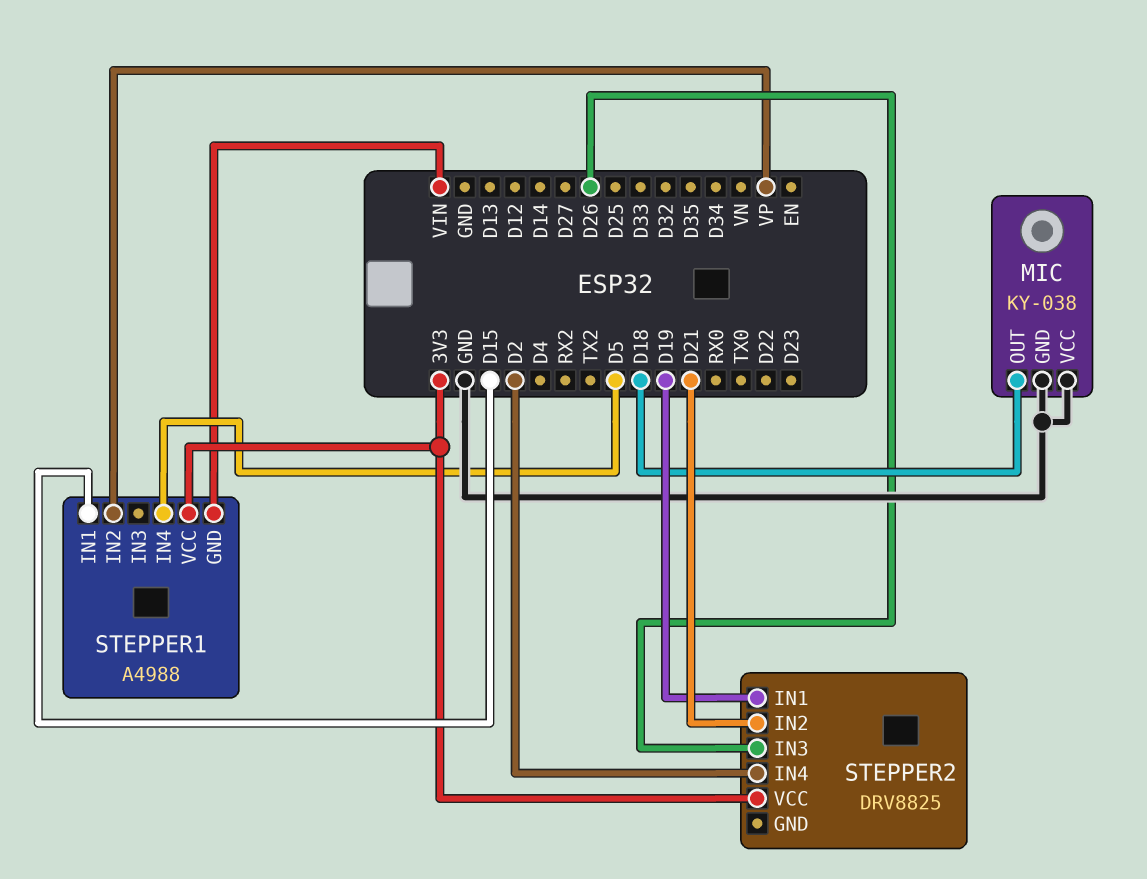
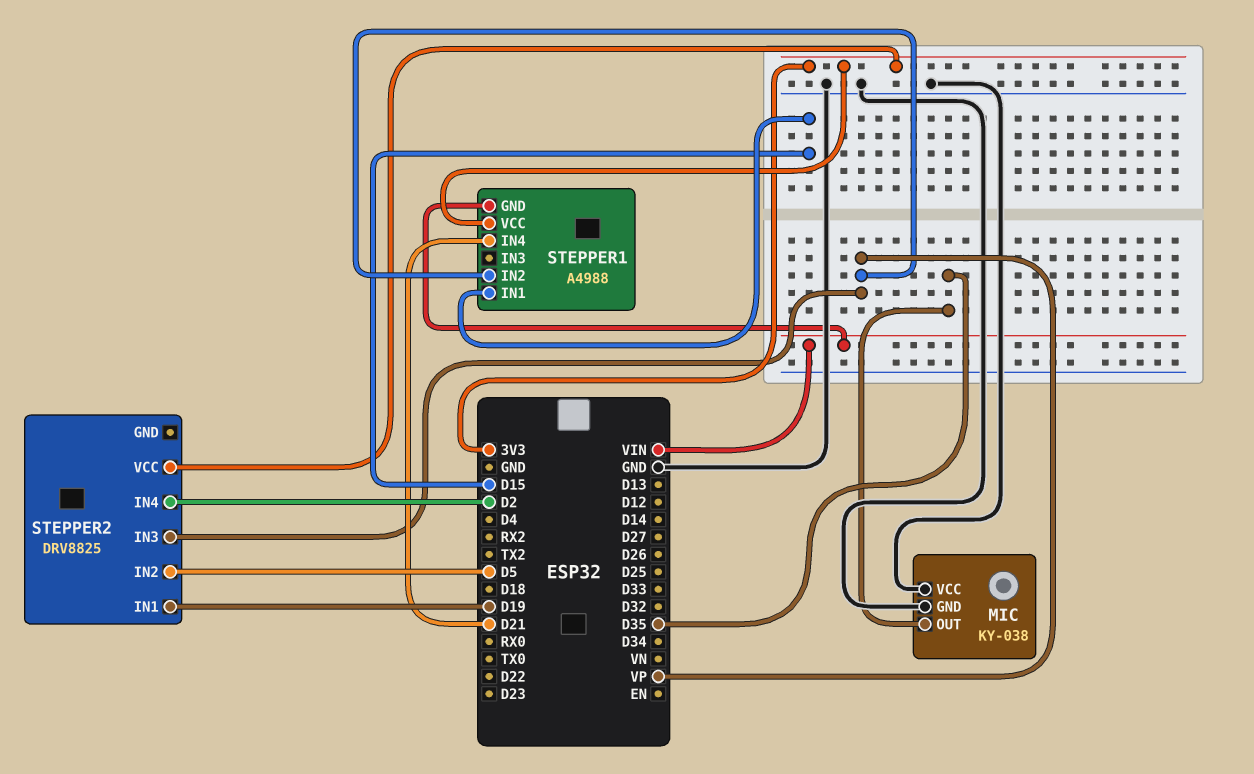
MIC pin OUT: D18 -> D35
STEPPER1 pin IN4: D5 -> D21
STEPPER2 pin IN2: D21 -> D5
STEPPER2 pin IN3: D26 -> VP

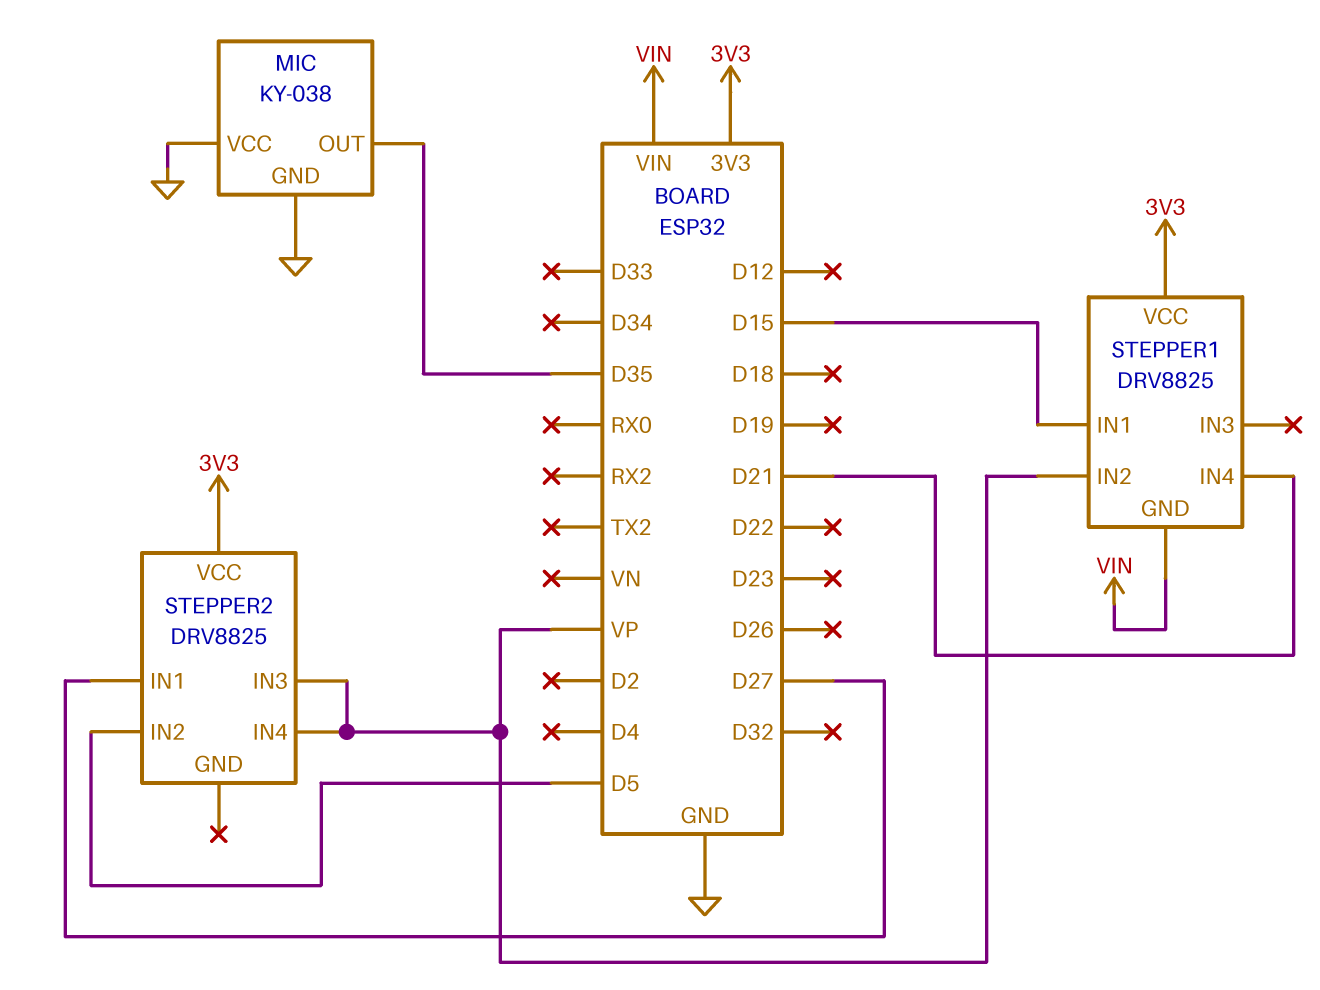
STEPPER1: A4988 -> DRV8825
STEPPER2 pin IN1: D19 -> D27
STEPPER2 pin IN4: D2 -> VP

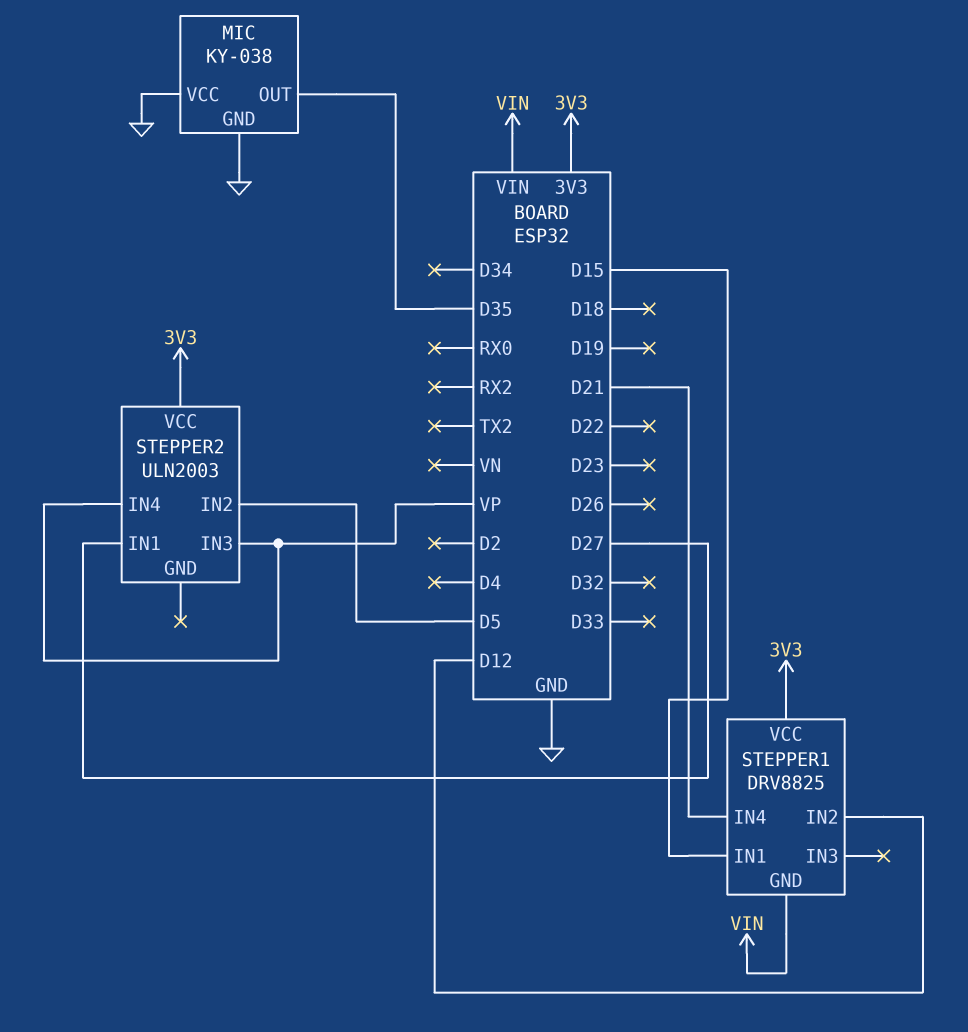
STEPPER1 pin IN2: VP -> D12
STEPPER2: DRV8825 -> ULN2003

